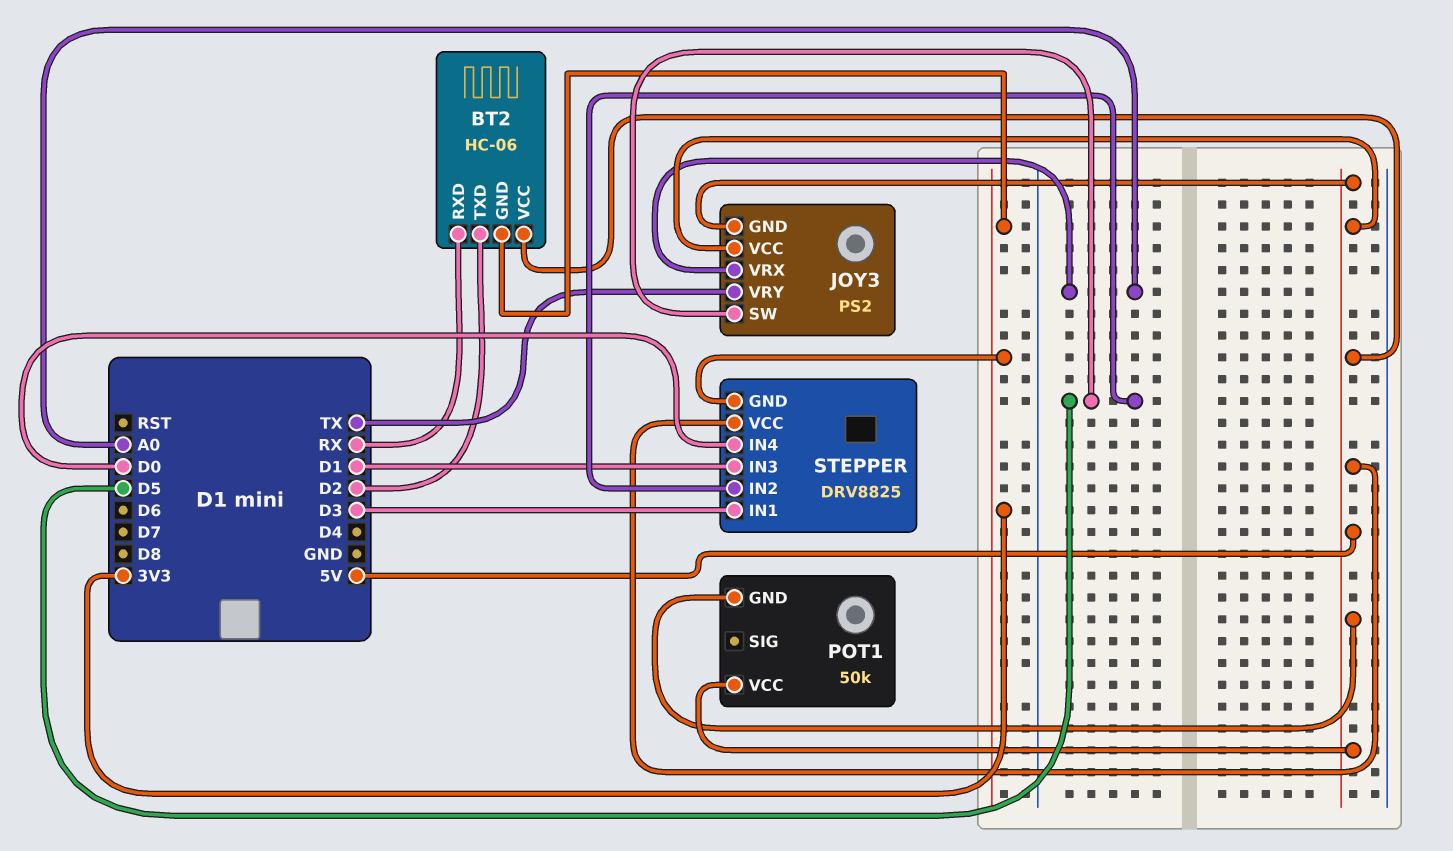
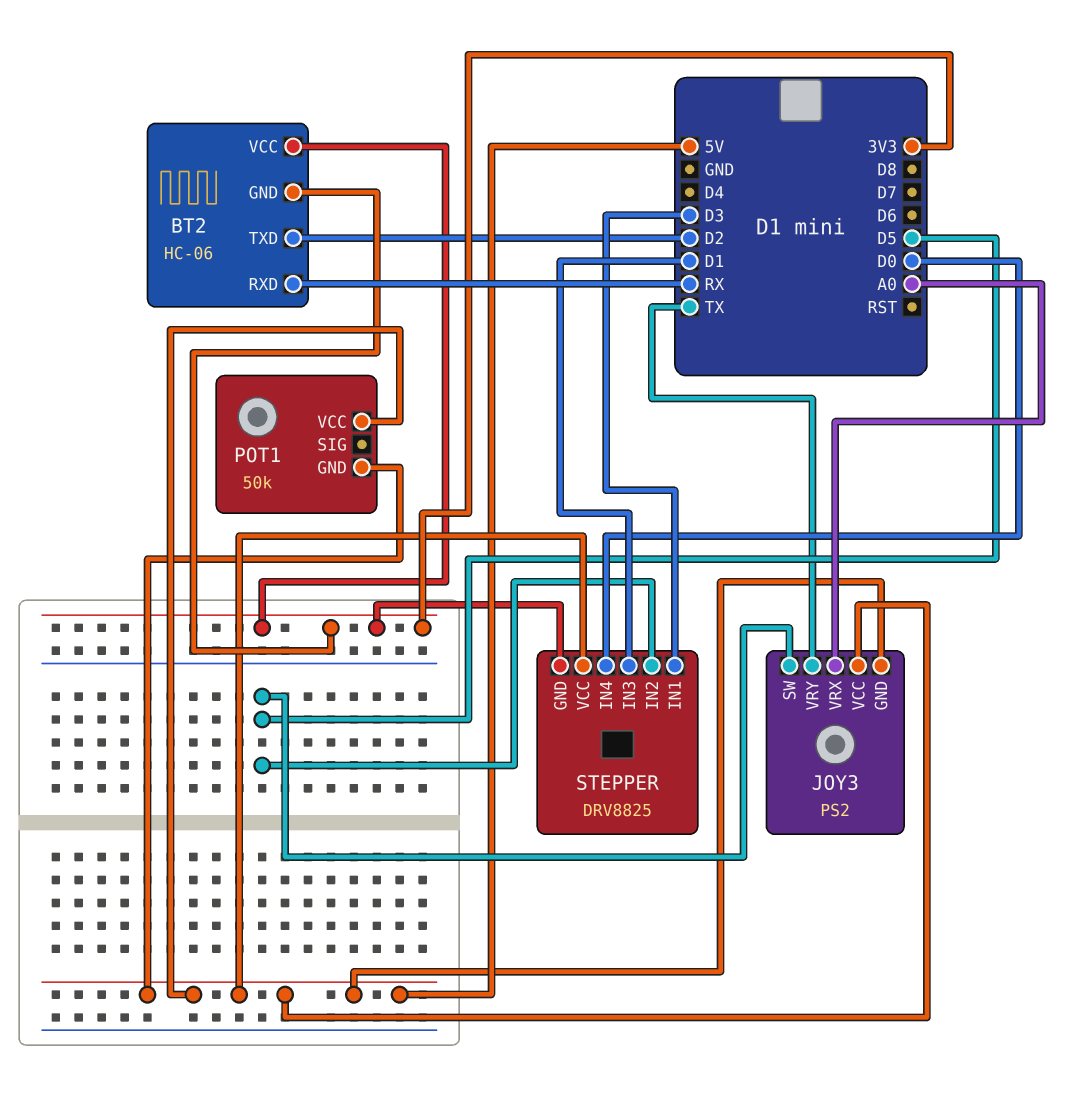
BT2 pin VCC: 5V -> 3V3

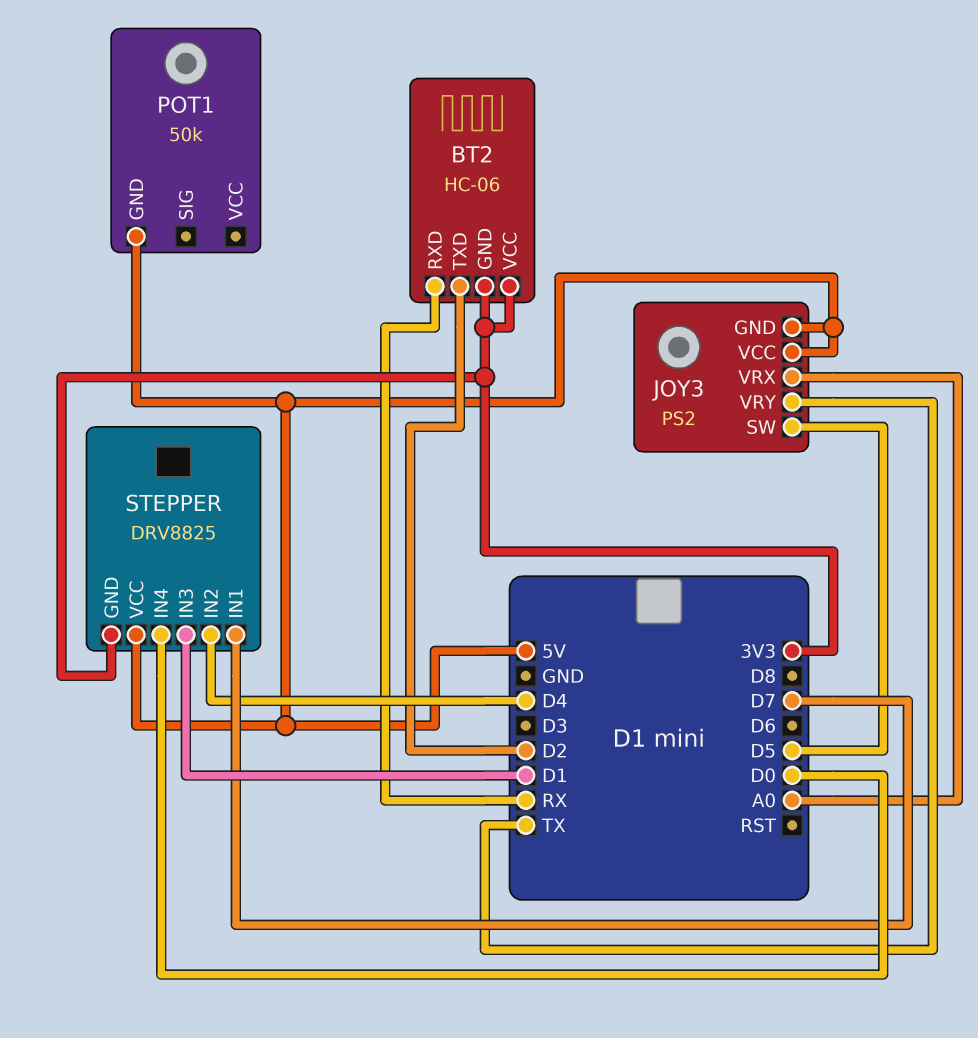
POT1 pin VCC: 5V -> none
STEPPER pin IN1: D3 -> D7
STEPPER pin IN2: D5 -> D4

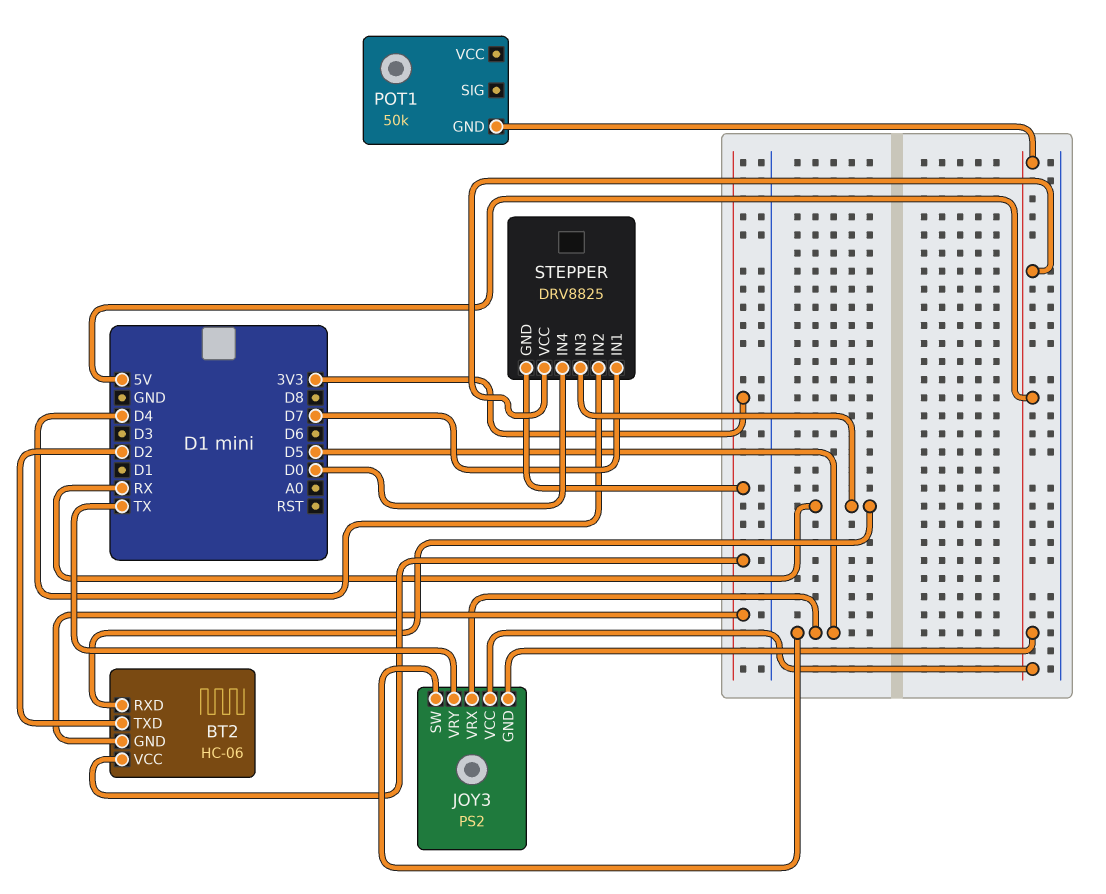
JOY3 pin VRX: A0 -> D5
STEPPER pin IN3: D1 -> RX

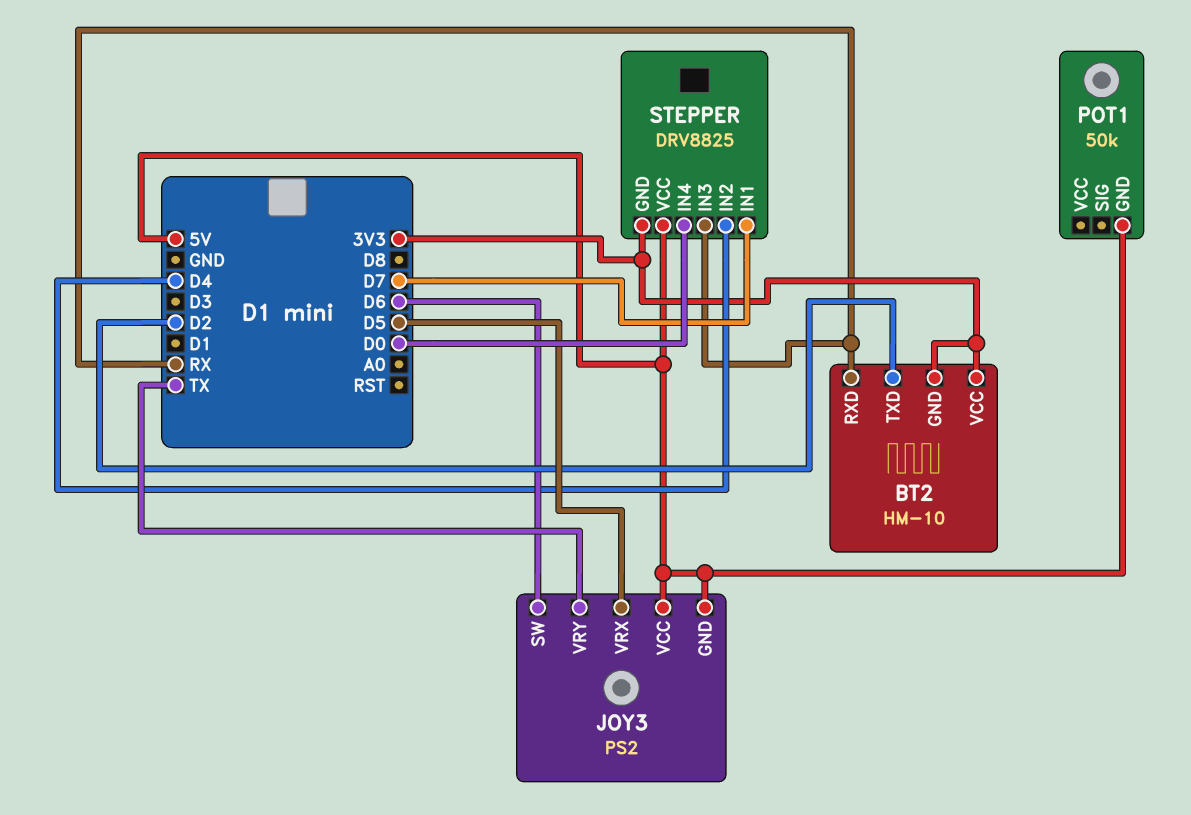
BT2: HC-06 -> HM-10
JOY3 pin SW: D5 -> D6

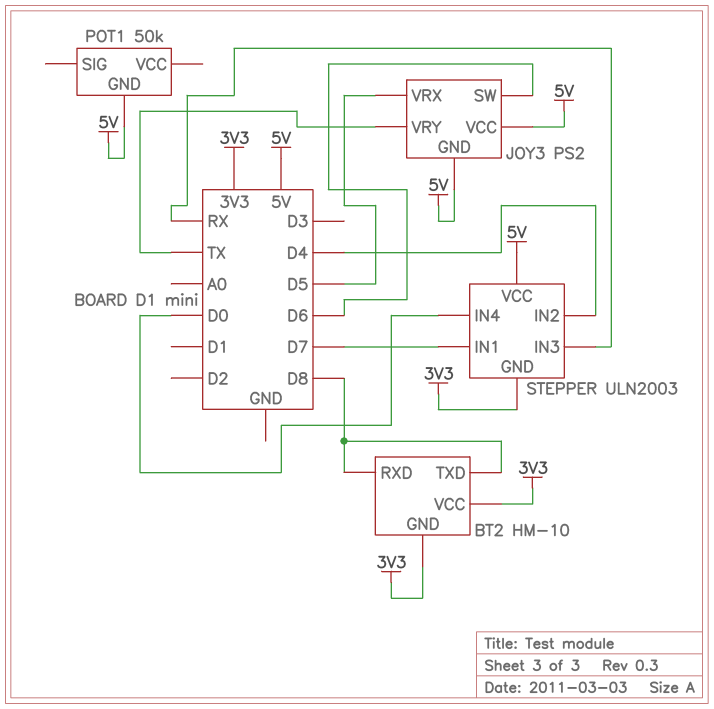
BT2 pin RXD: RX -> D8
BT2 pin TXD: D2 -> D8
STEPPER: DRV8825 -> ULN2003

